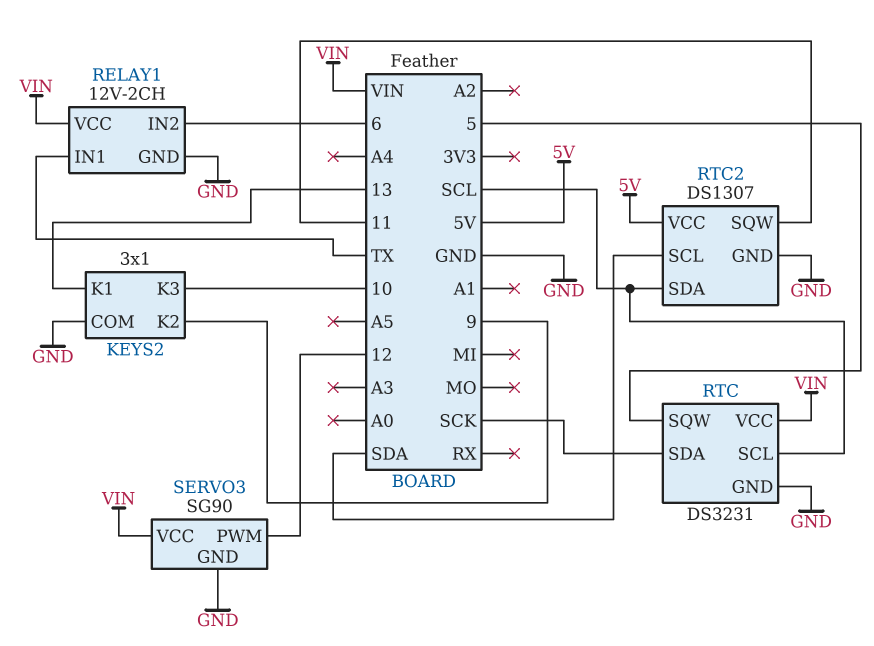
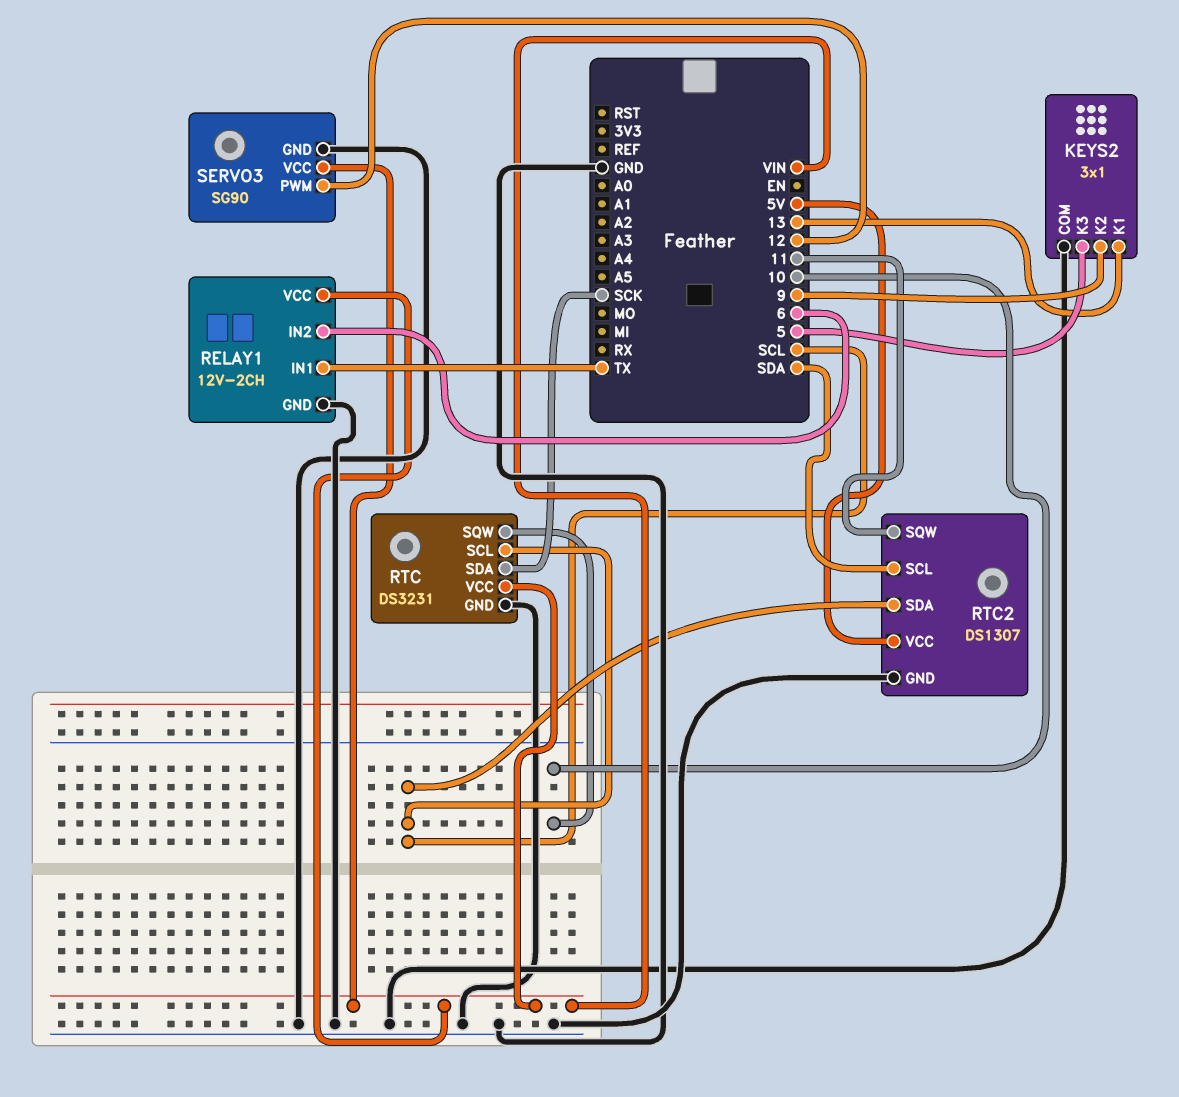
KEYS2 pin K3: 10 -> 5
RTC pin SQW: 5 -> 10

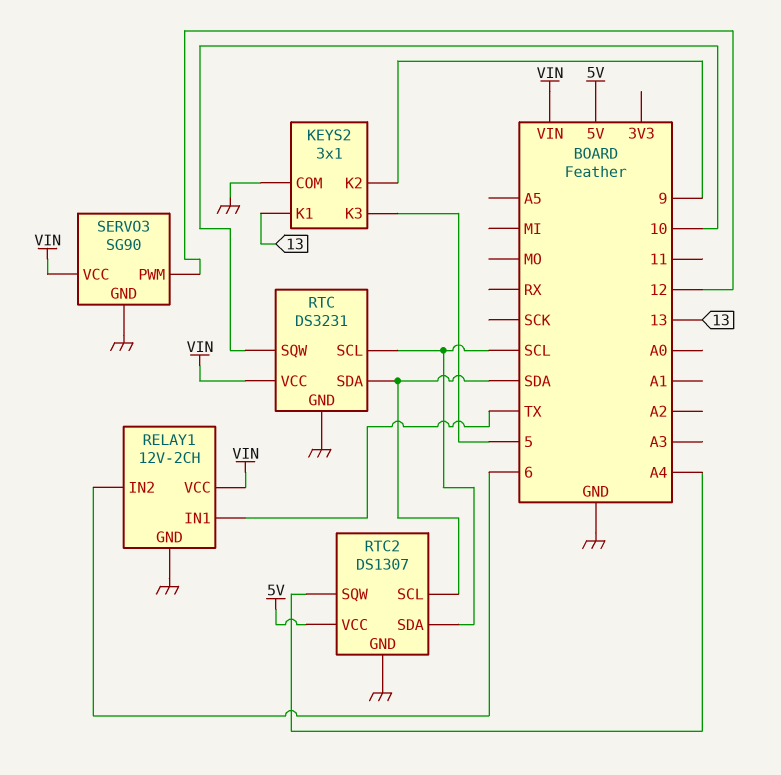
RTC pin SDA: SCK -> SDA
RTC2 pin SQW: 11 -> A4

